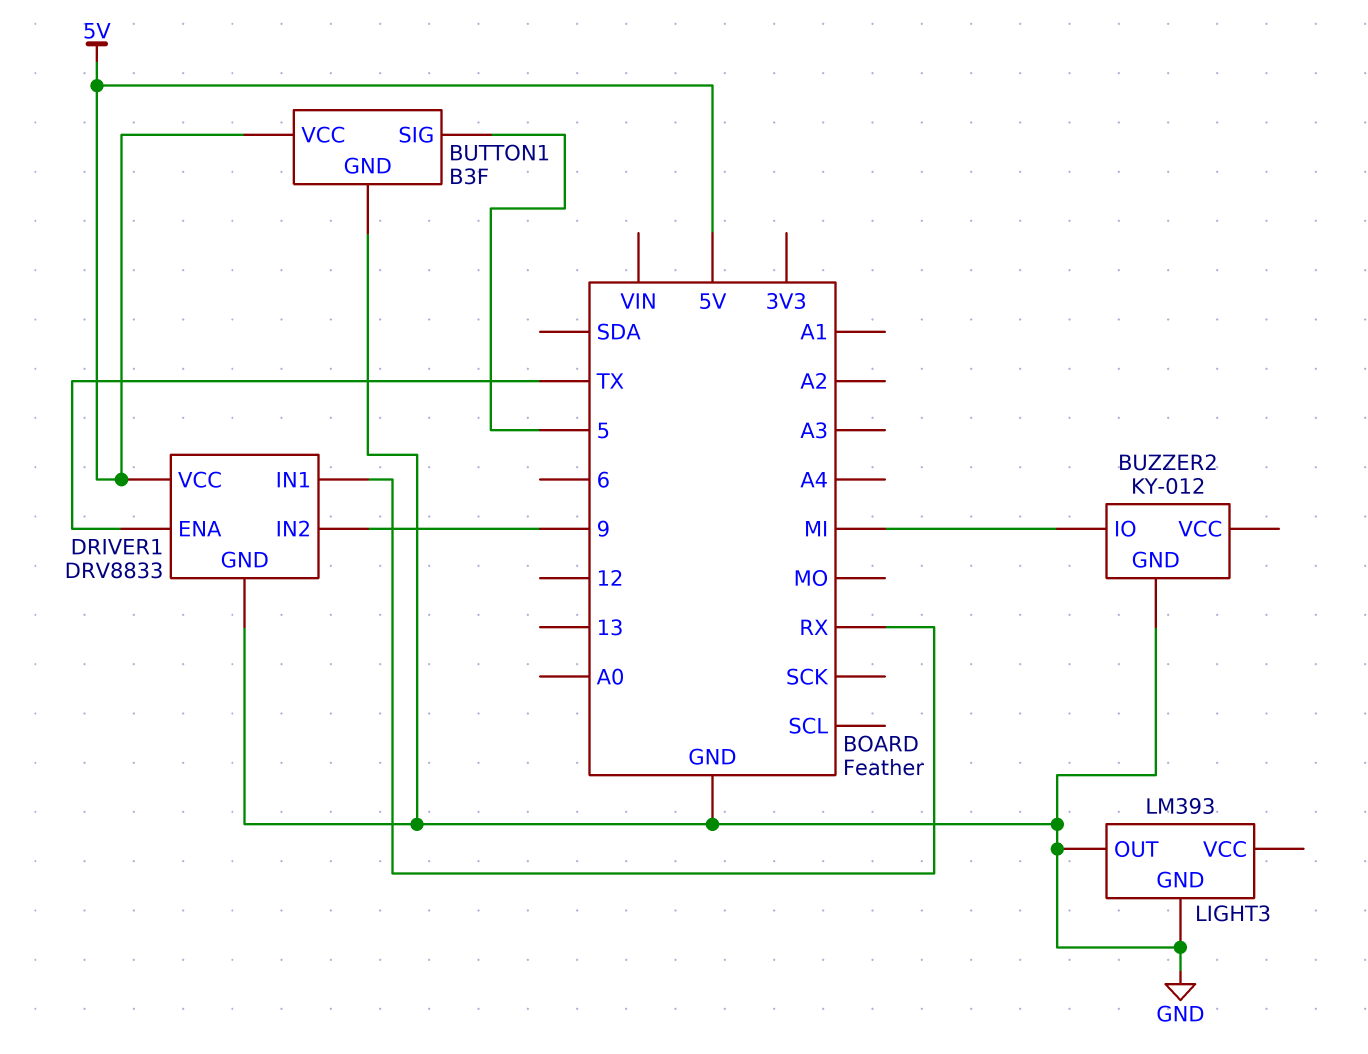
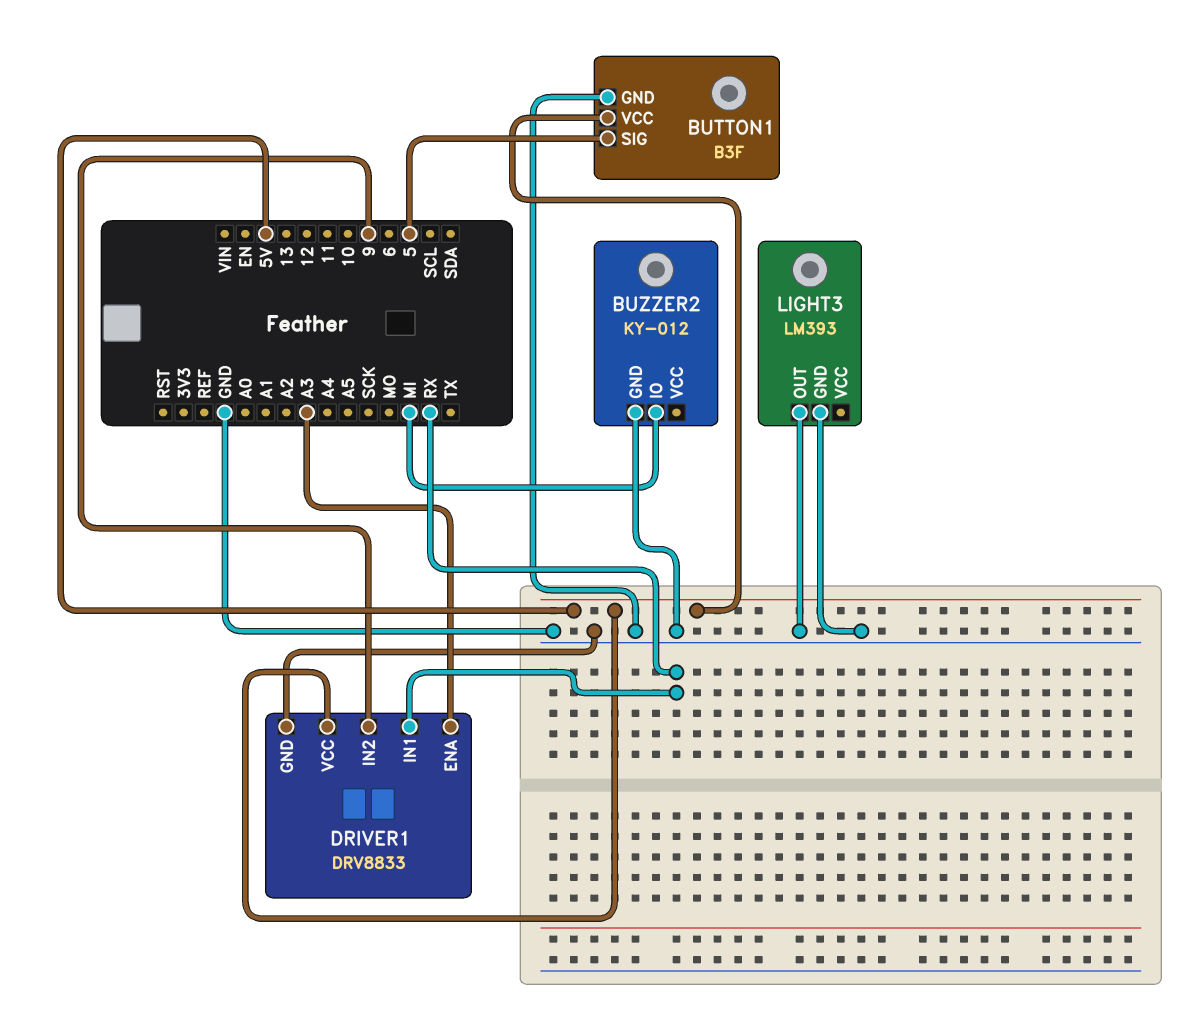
DRIVER1 pin ENA: TX -> A3

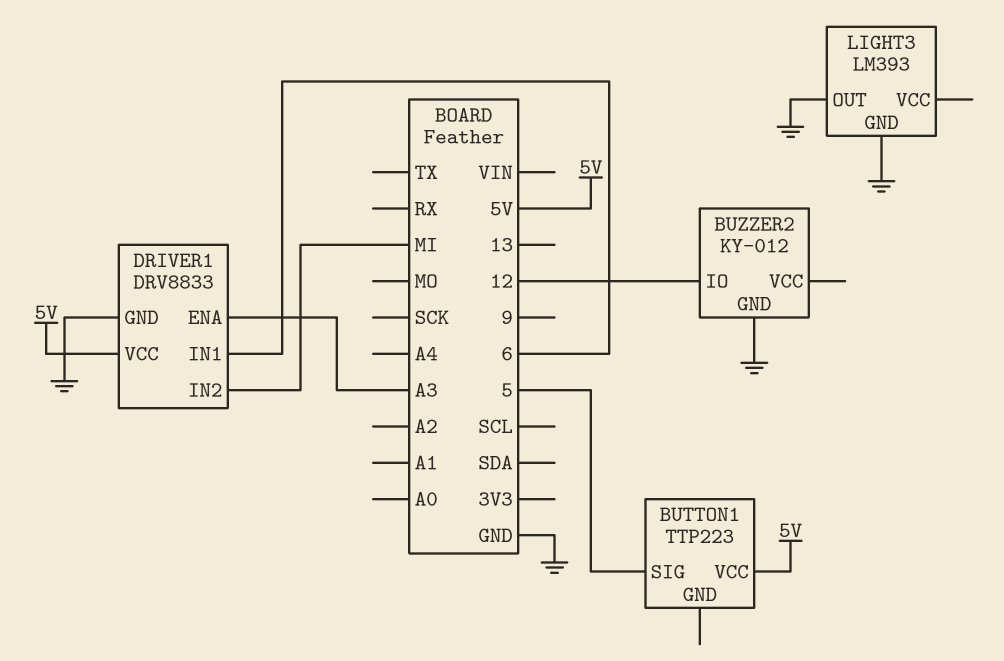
BUTTON1: B3F -> TTP223
BUTTON1 pin GND: GND -> none
BUZZER2 pin IO: MI -> 12
DRIVER1 pin IN1: RX -> 6
DRIVER1 pin IN2: 9 -> MI

